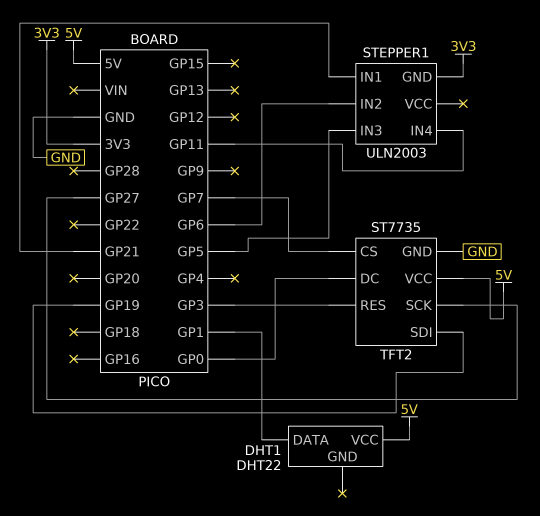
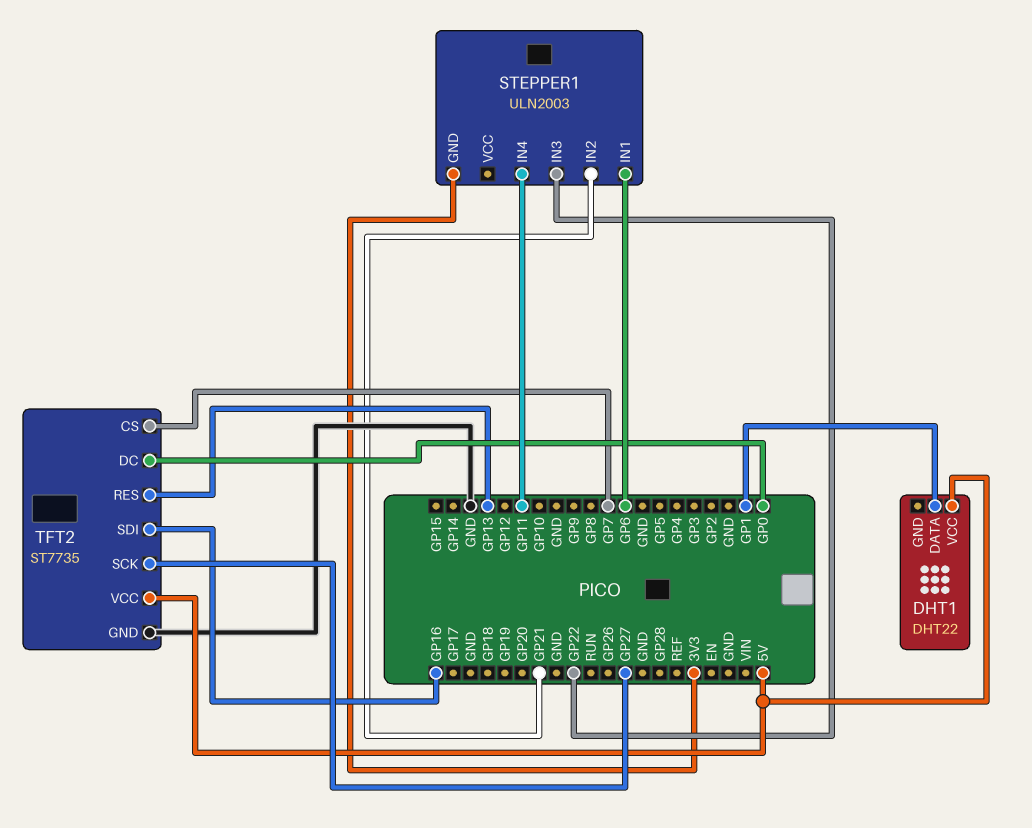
STEPPER1 pin IN1: GP21 -> GP6
STEPPER1 pin IN2: GP6 -> GP21
STEPPER1 pin IN3: GP5 -> GP22
TFT2 pin RES: GP3 -> GP13
TFT2 pin SDI: GP19 -> GP16

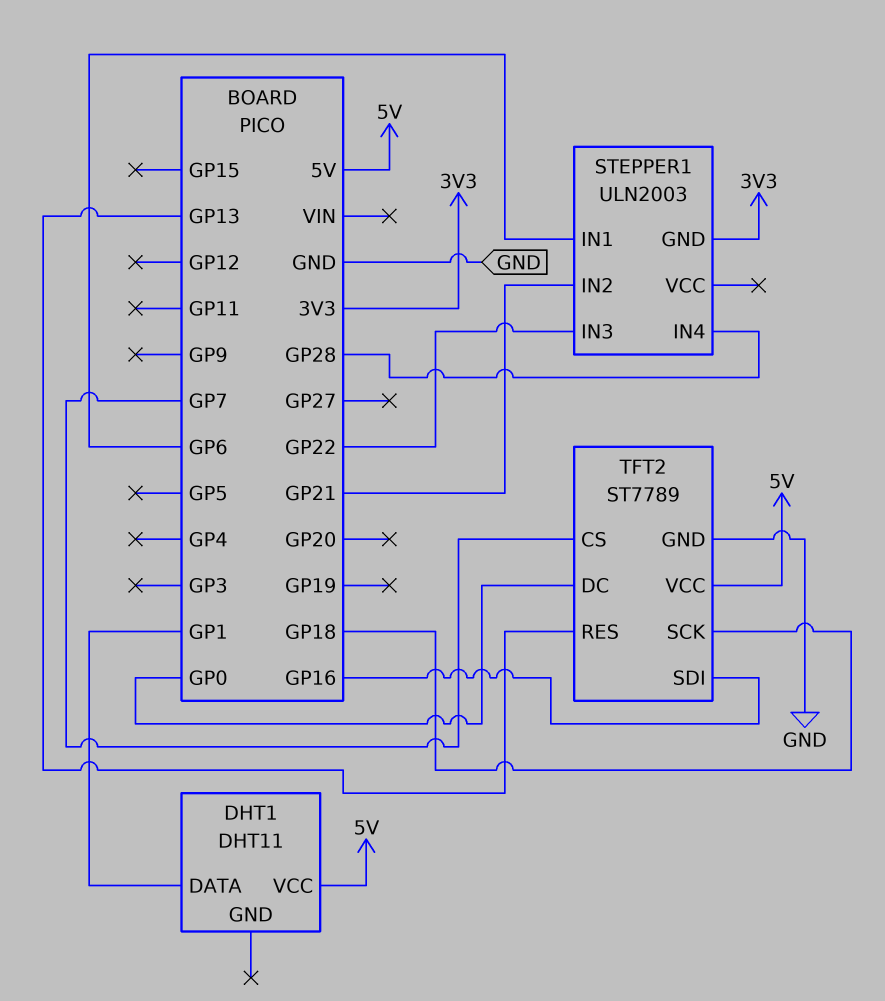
DHT1: DHT22 -> DHT11
STEPPER1 pin IN4: GP11 -> GP28
TFT2: ST7735 -> ST7789
TFT2 pin SCK: GP27 -> GP18

